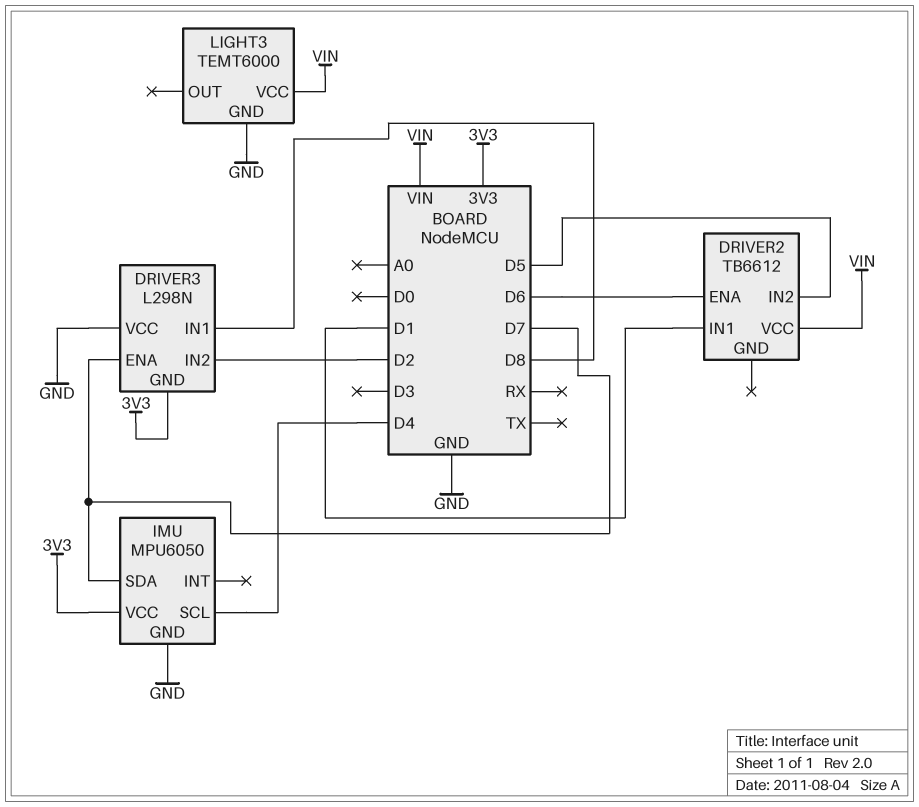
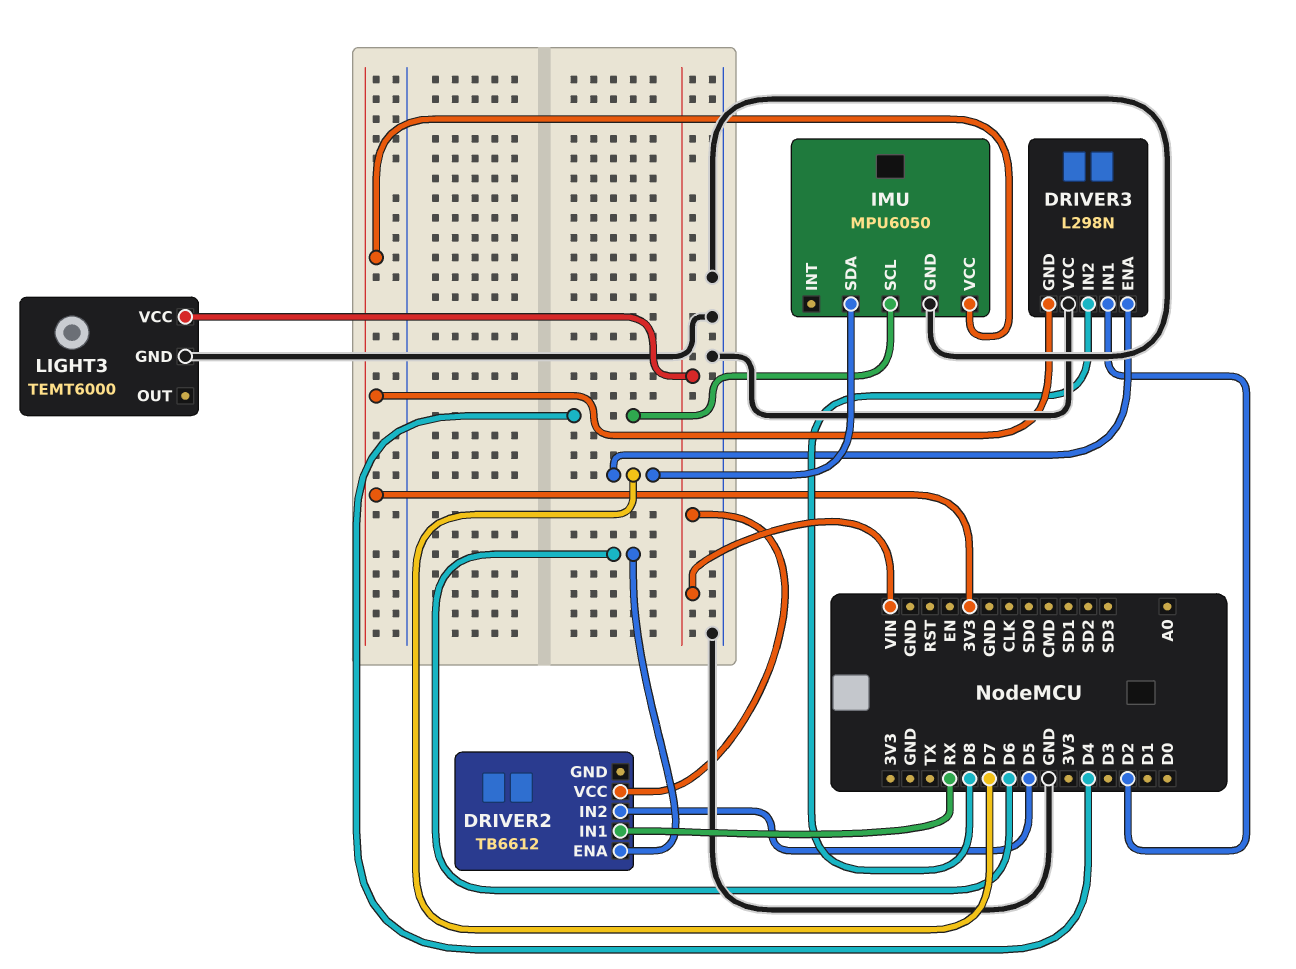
DRIVER2 pin IN1: D1 -> RX
DRIVER3 pin IN1: D8 -> D2
DRIVER3 pin IN2: D2 -> D8

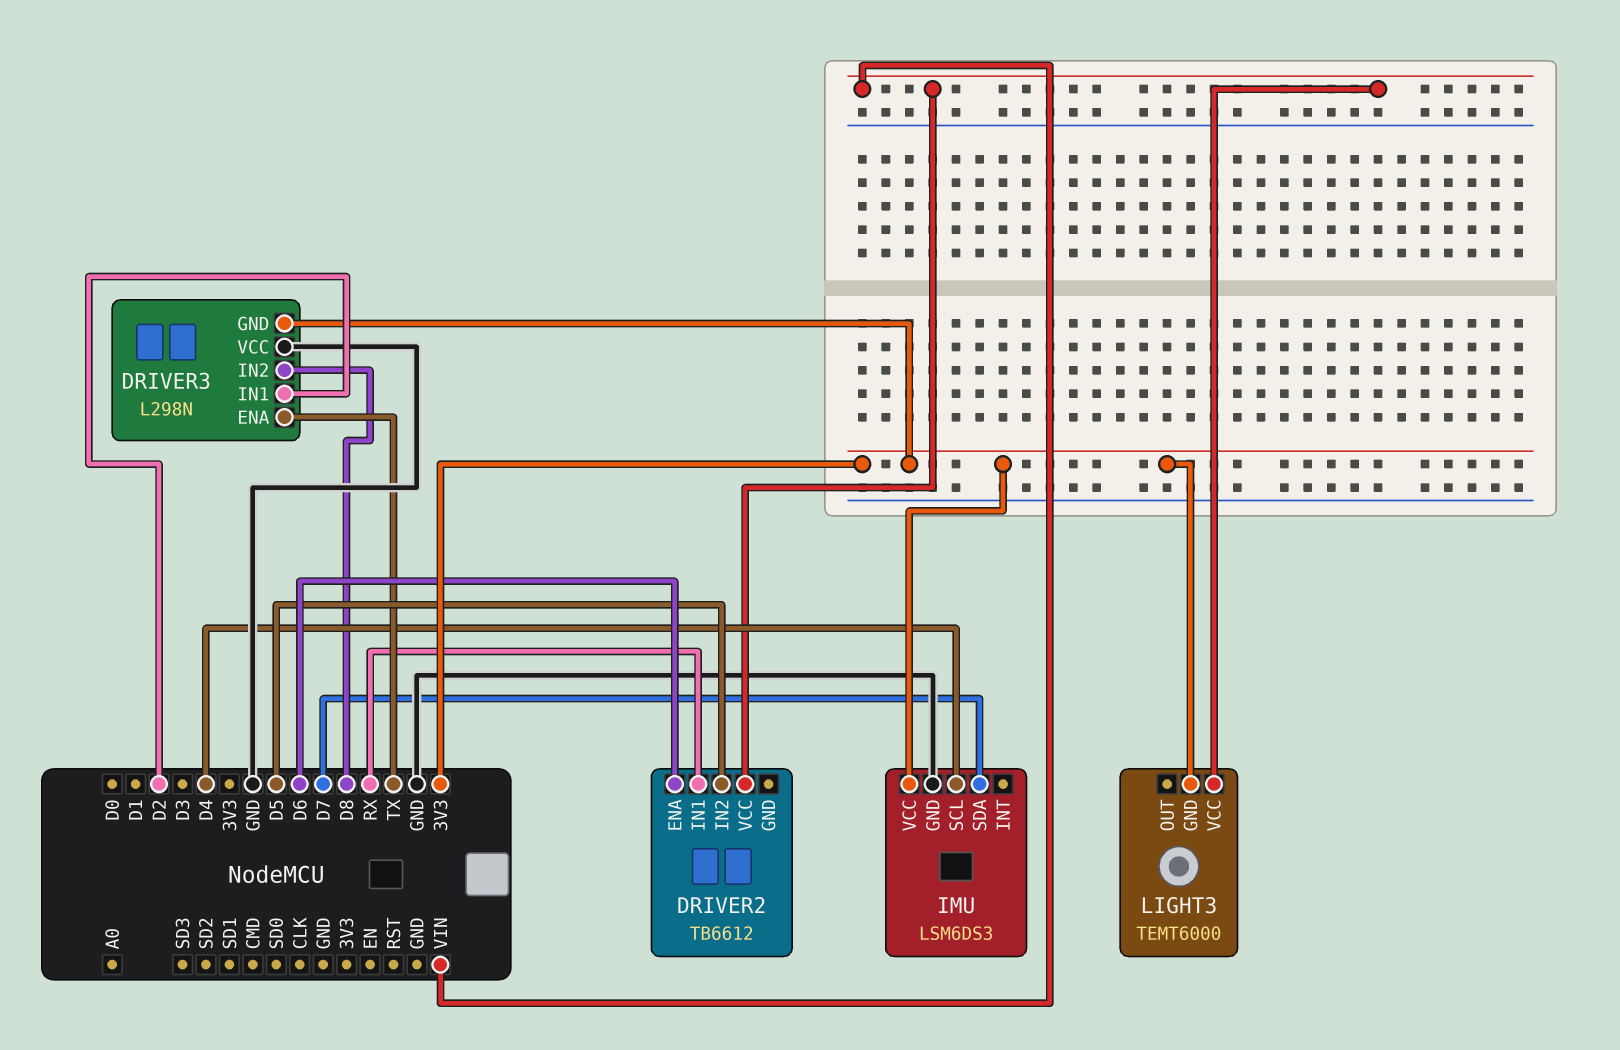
DRIVER3 pin ENA: D7 -> TX
IMU: MPU6050 -> LSM6DS3
LIGHT3 pin GND: GND -> 3V3

